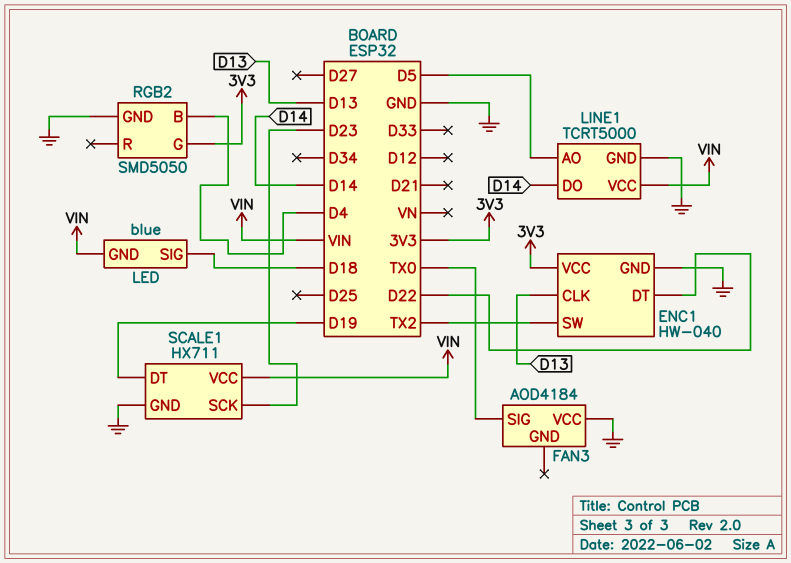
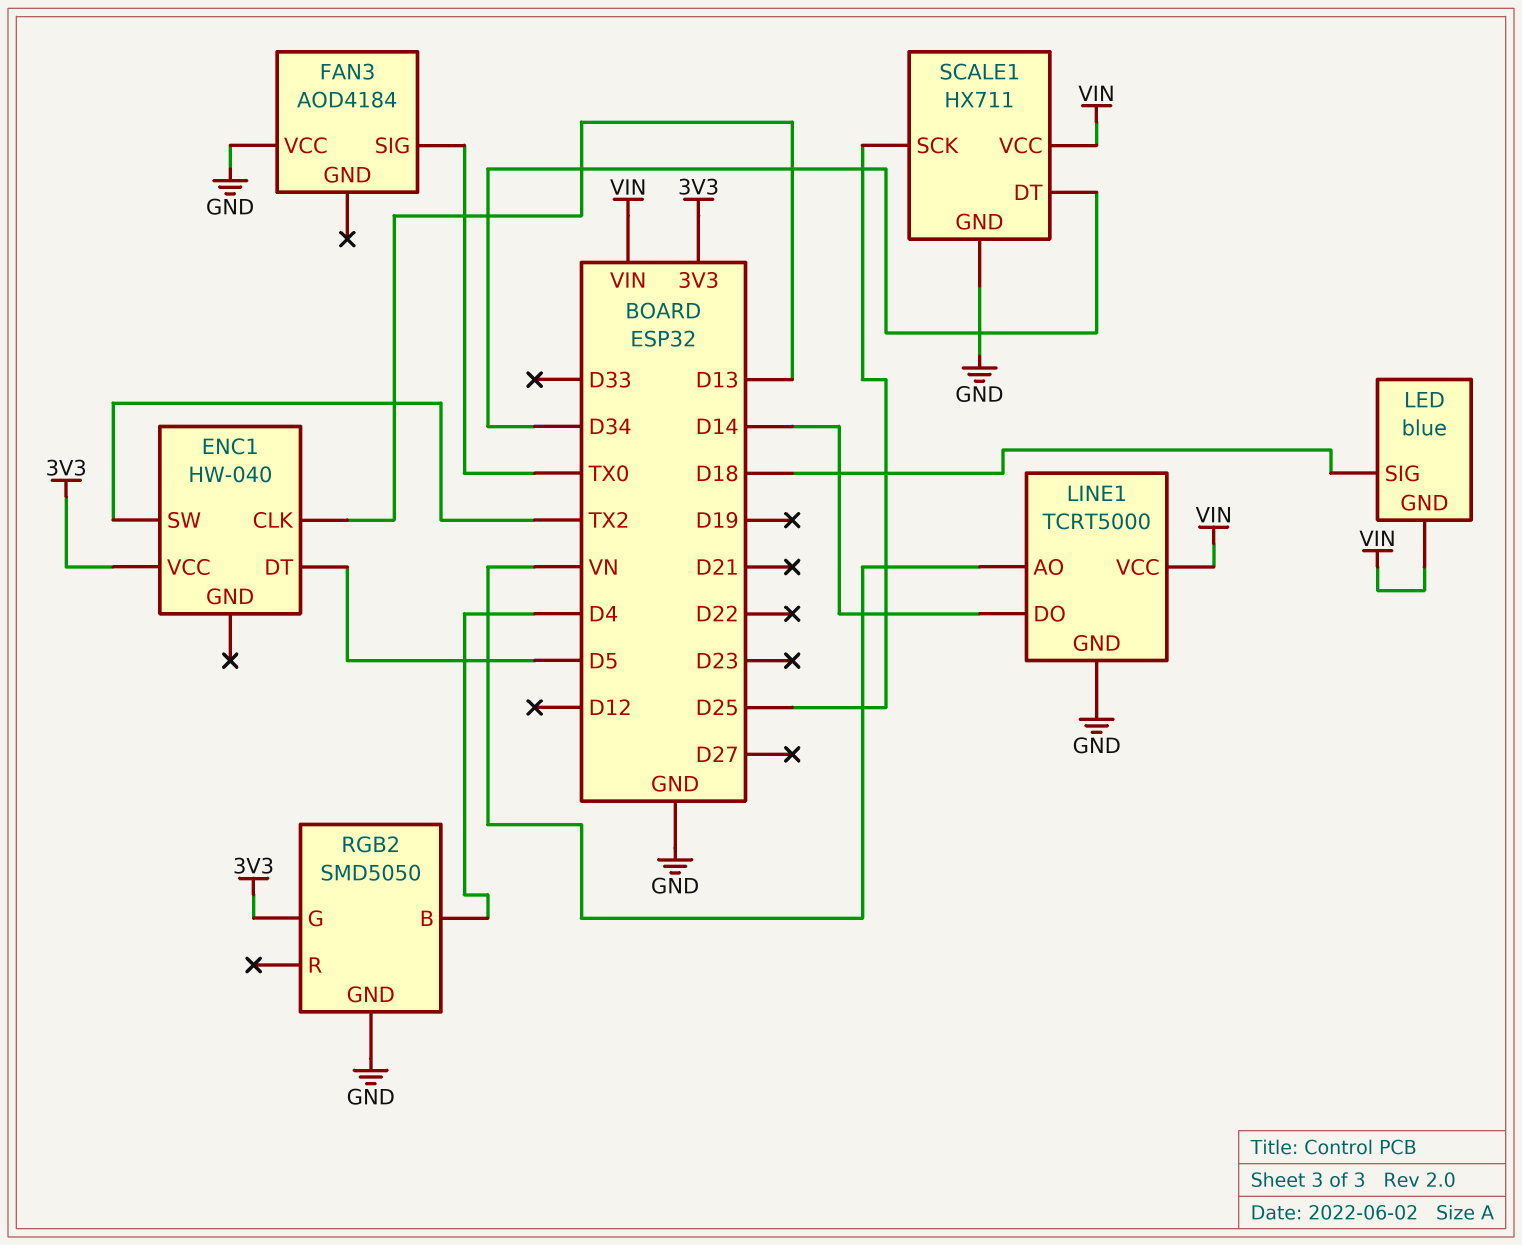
ENC1 pin DT: D22 -> D5
ENC1 pin GND: GND -> none
LINE1 pin AO: D5 -> VN
SCALE1 pin DT: D19 -> D34
SCALE1 pin SCK: D23 -> D25

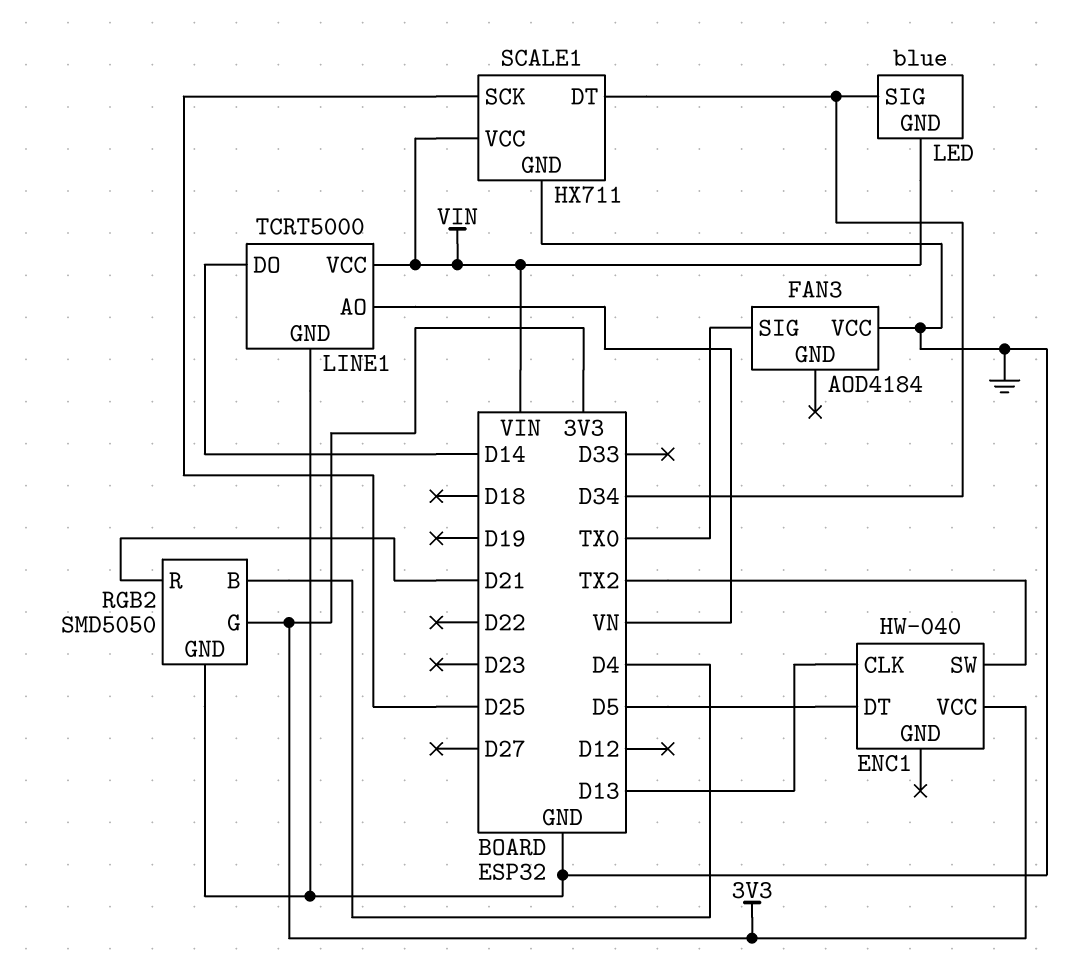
LED pin SIG: D18 -> D34
RGB2 pin R: none -> D21

